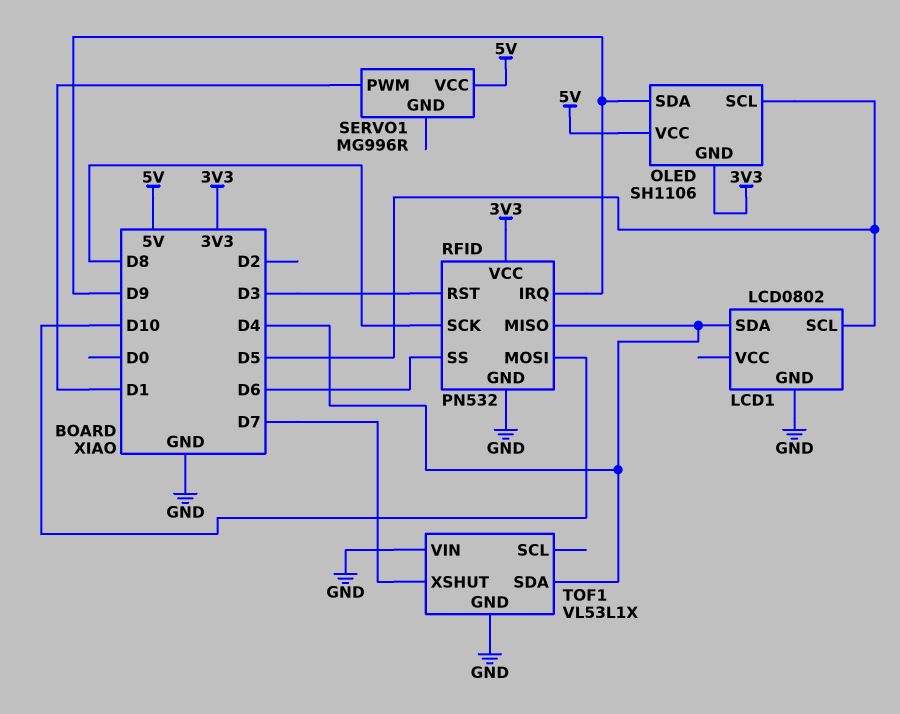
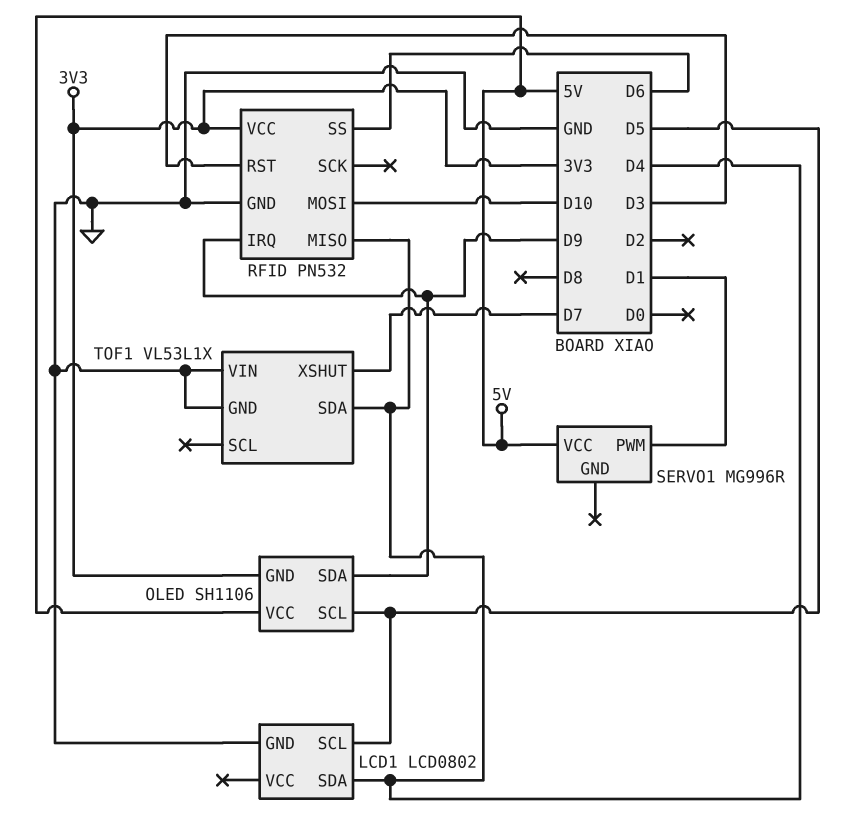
RFID pin SCK: D8 -> none

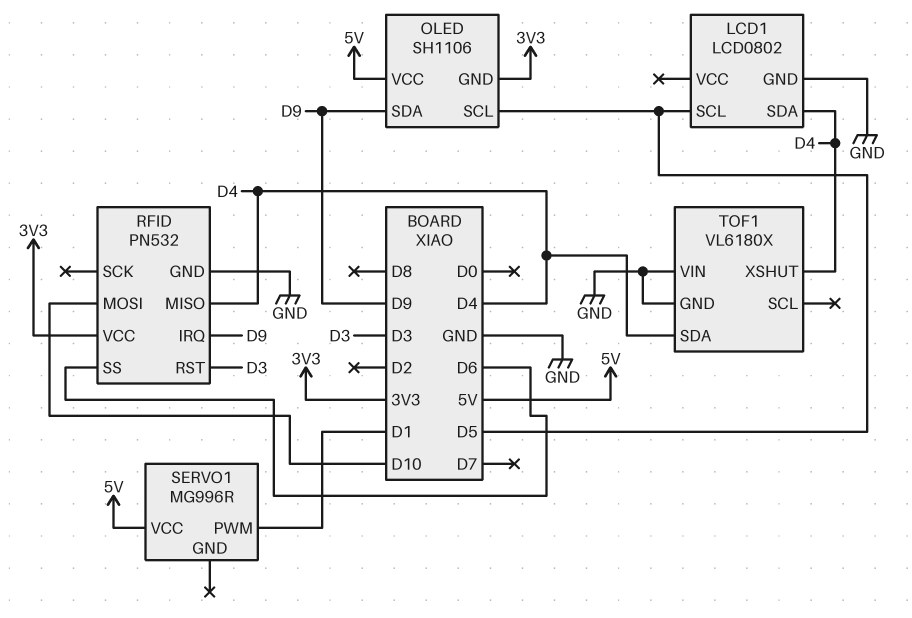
TOF1: VL53L1X -> VL6180X
TOF1 pin XSHUT: D7 -> D4

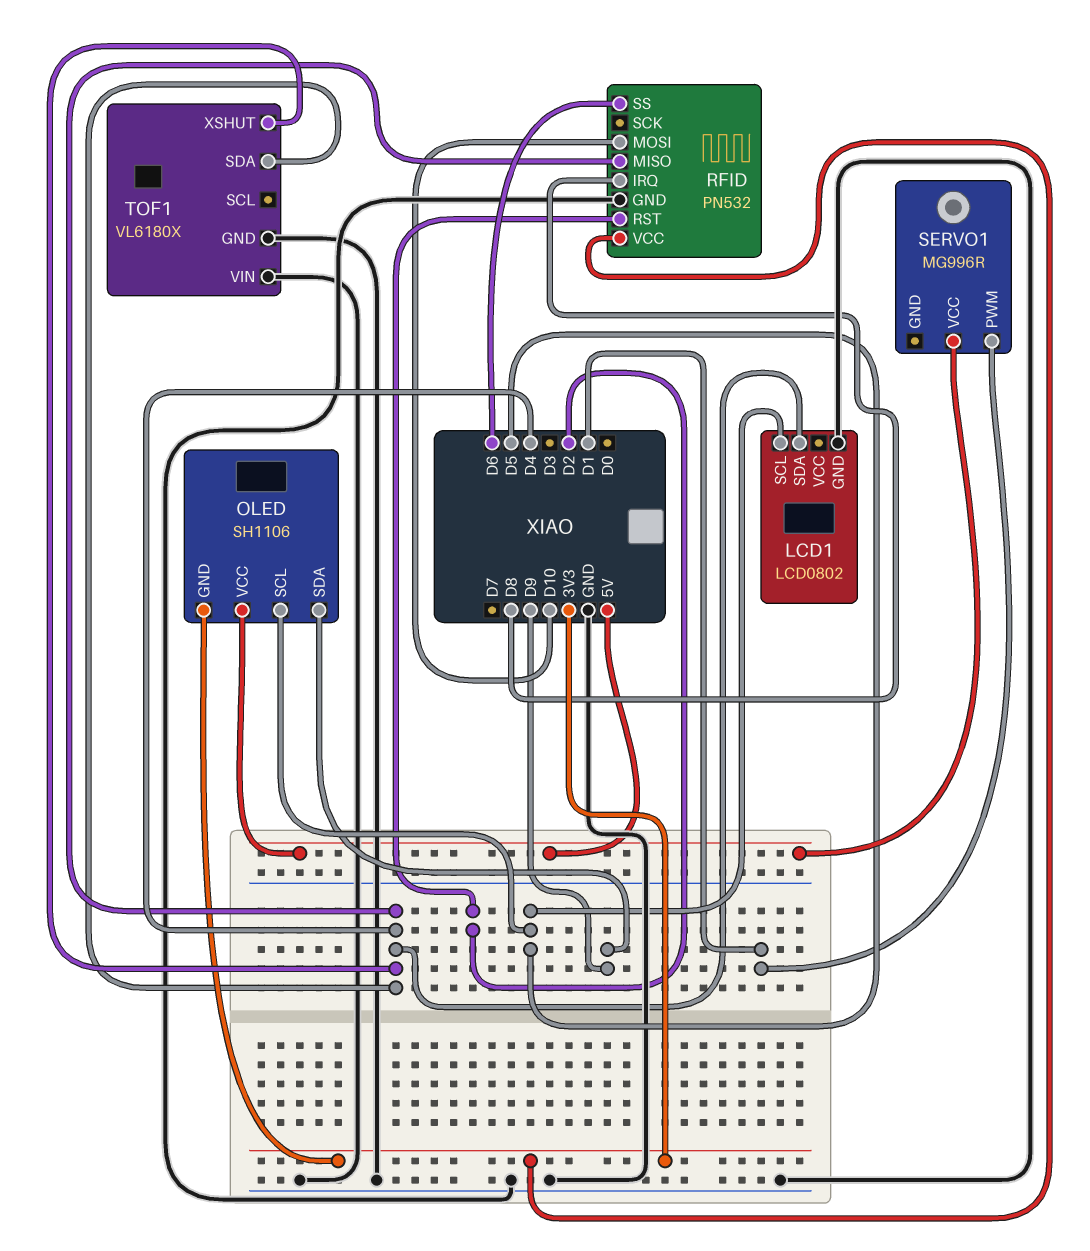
RFID pin IRQ: D9 -> D8
RFID pin RST: D3 -> D2

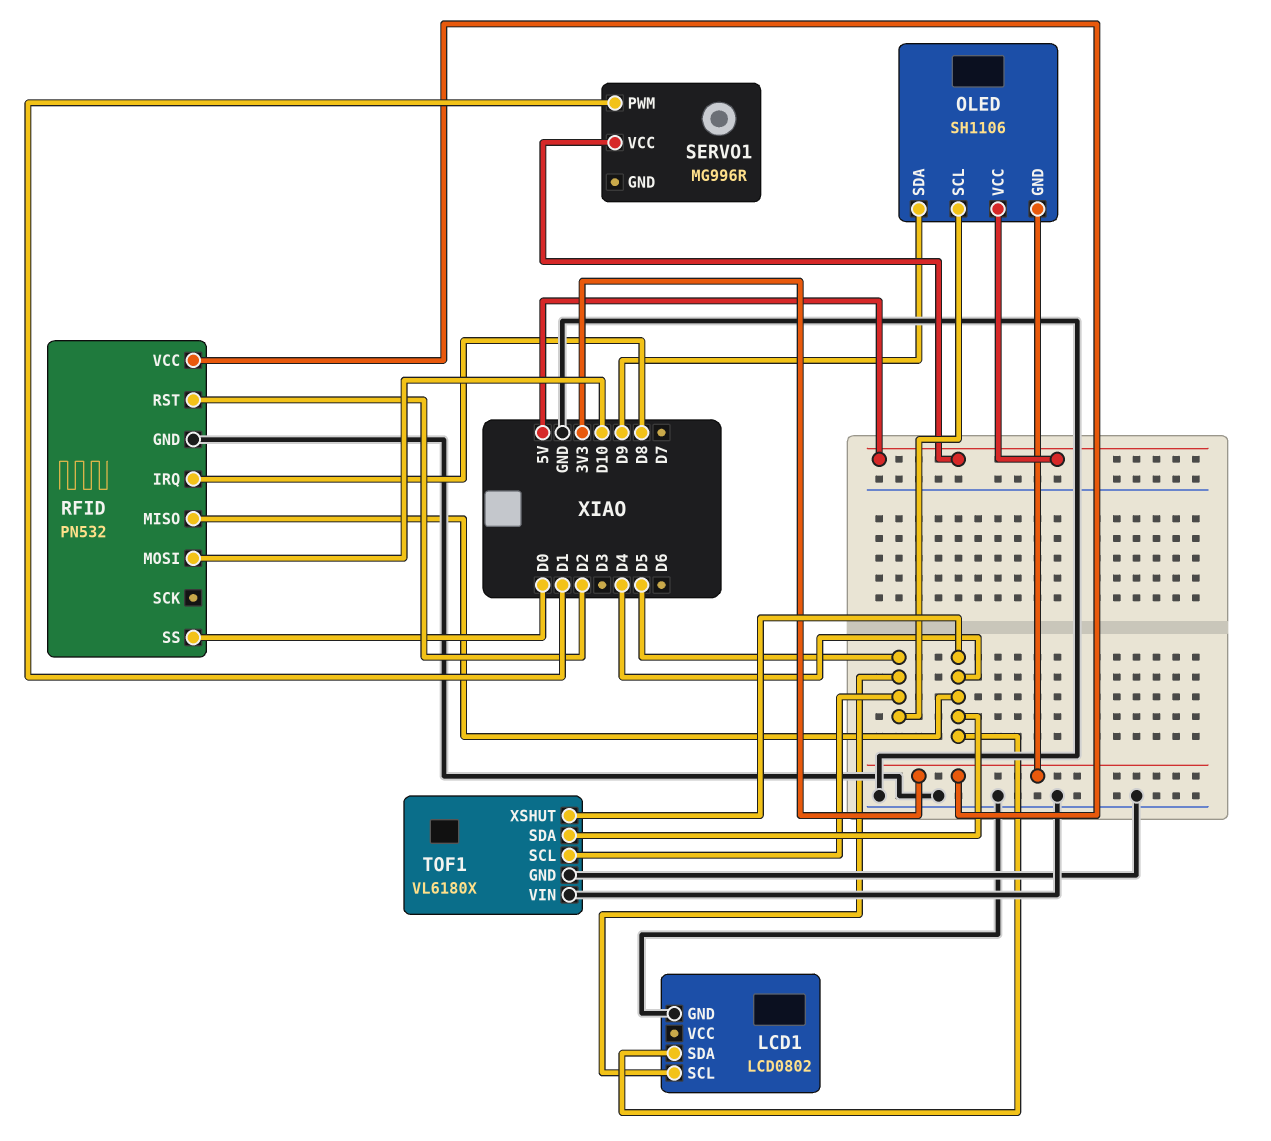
RFID pin SS: D6 -> D0
TOF1 pin SCL: none -> D5

